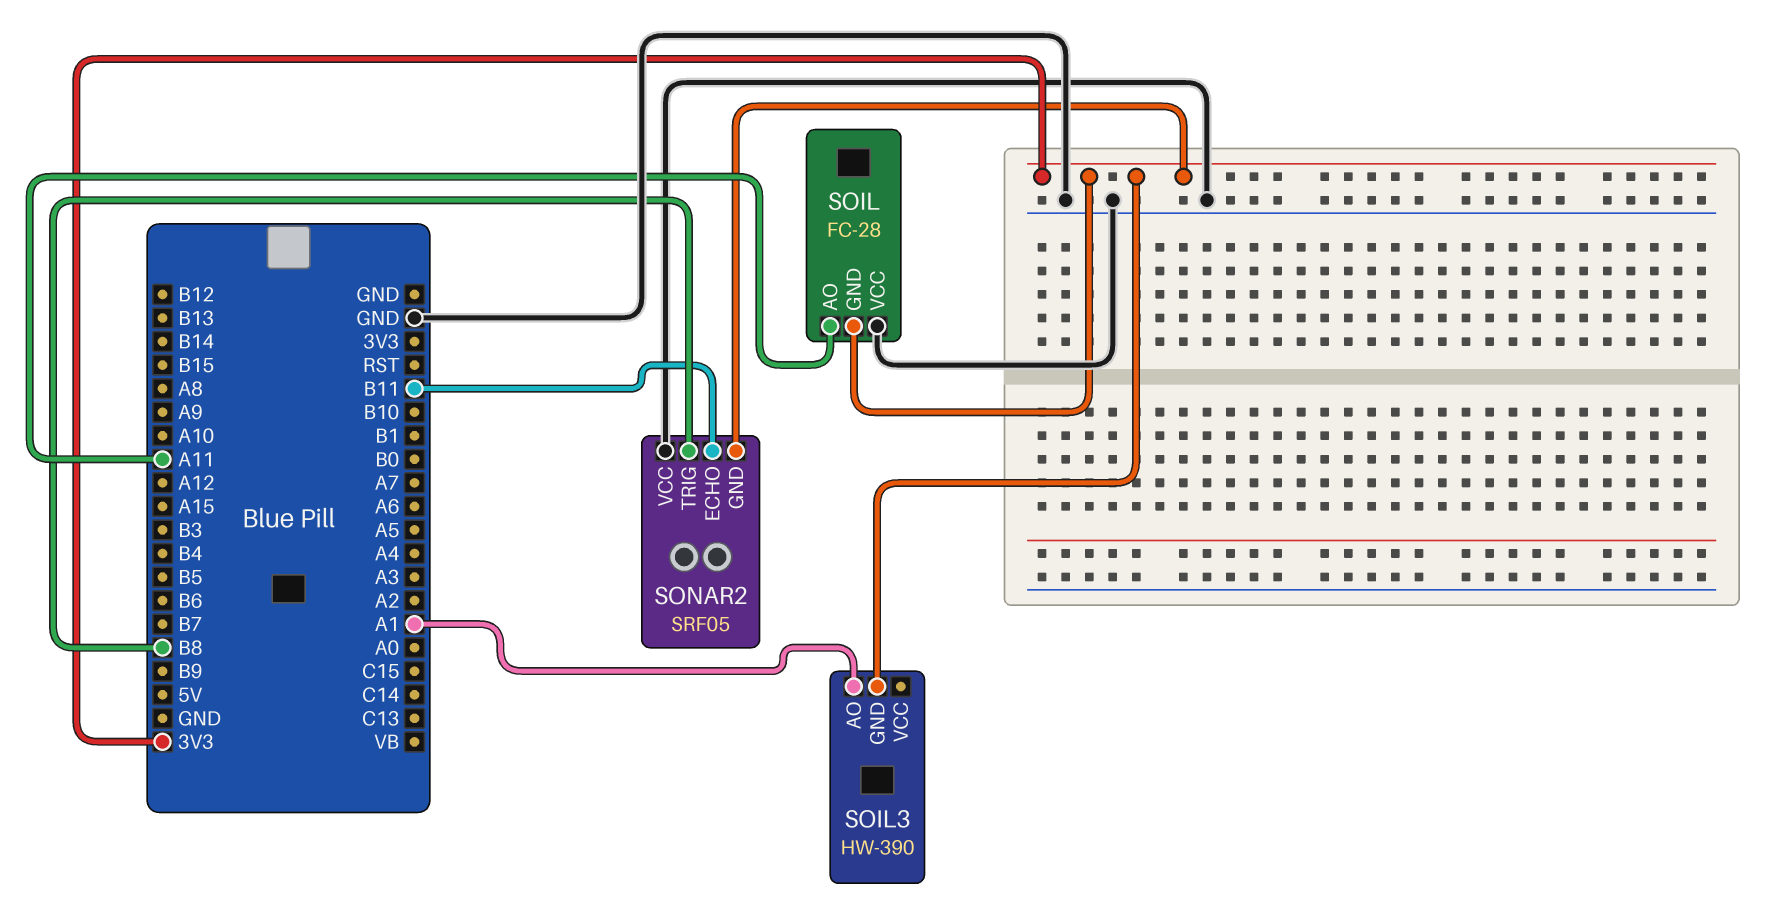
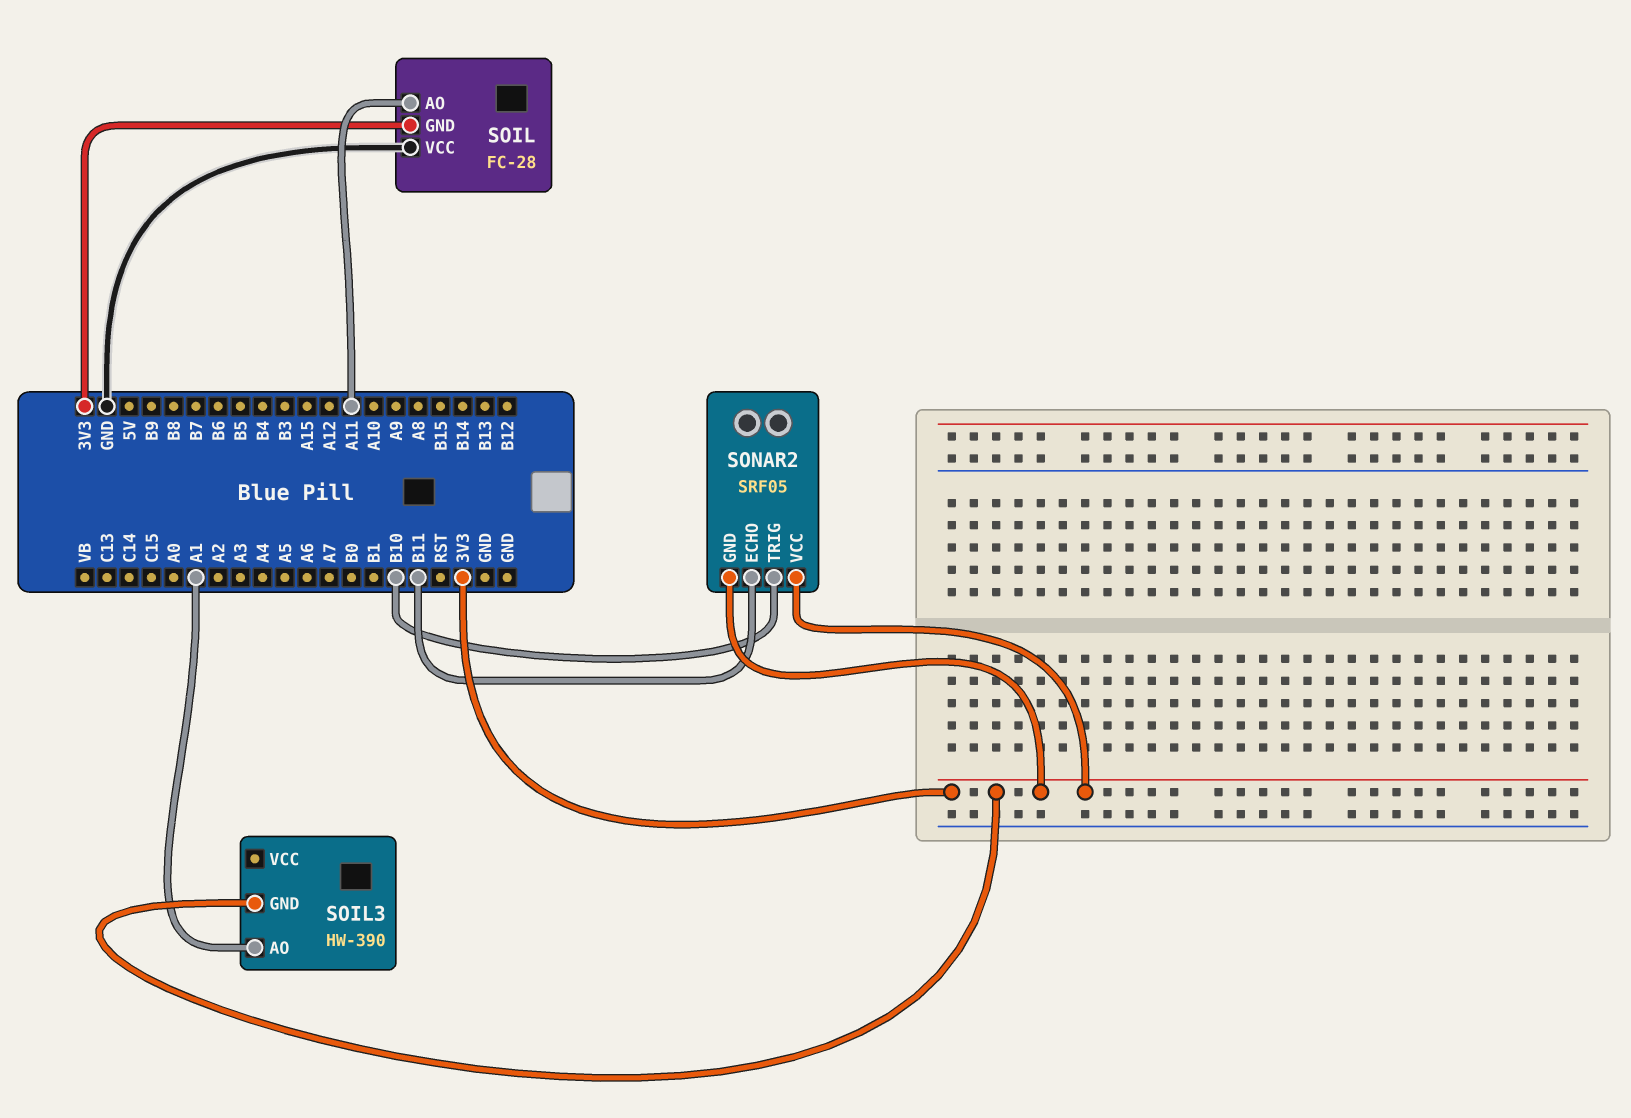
SONAR2 pin TRIG: B8 -> B10
SONAR2 pin VCC: GND -> 3V3

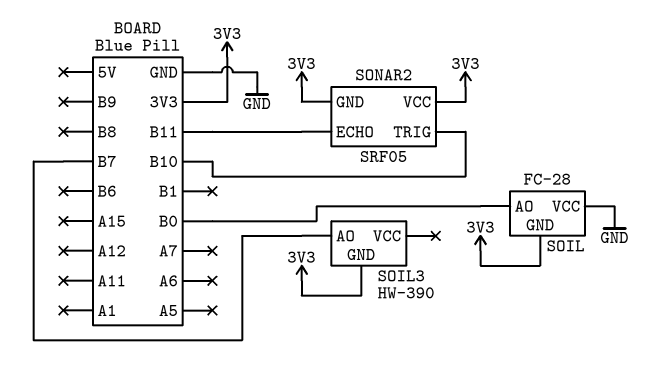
SOIL pin AO: A11 -> B0
SOIL3 pin AO: A1 -> B7

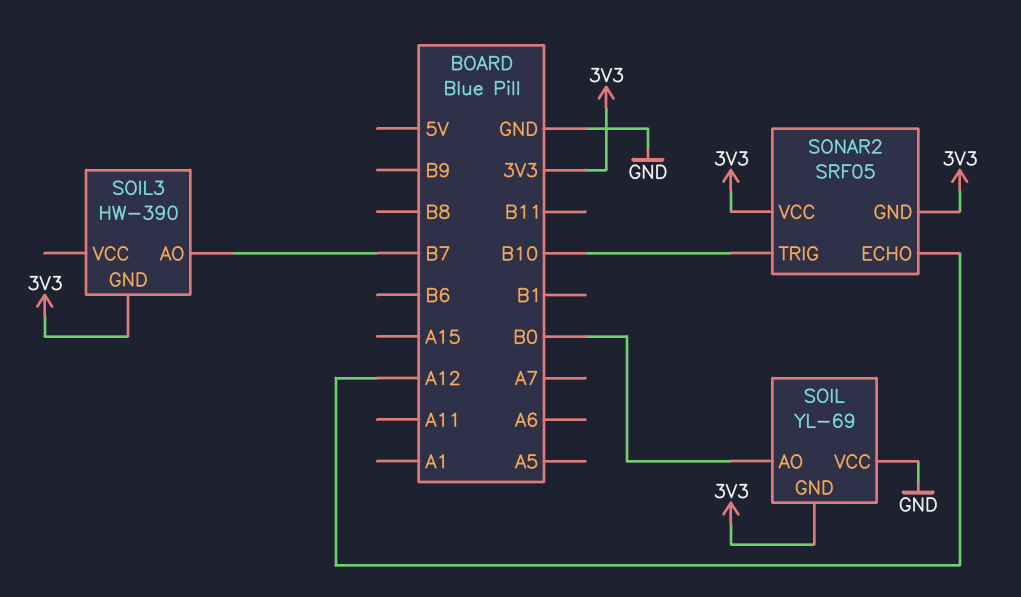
SOIL: FC-28 -> YL-69
SONAR2 pin ECHO: B11 -> A12

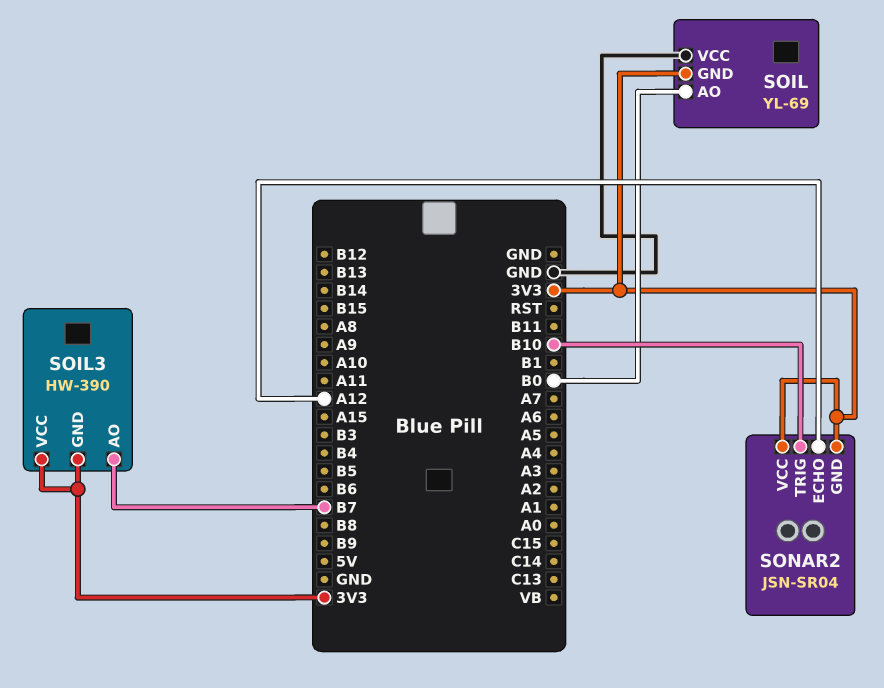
SOIL3 pin VCC: none -> 3V3
SONAR2: SRF05 -> JSN-SR04

